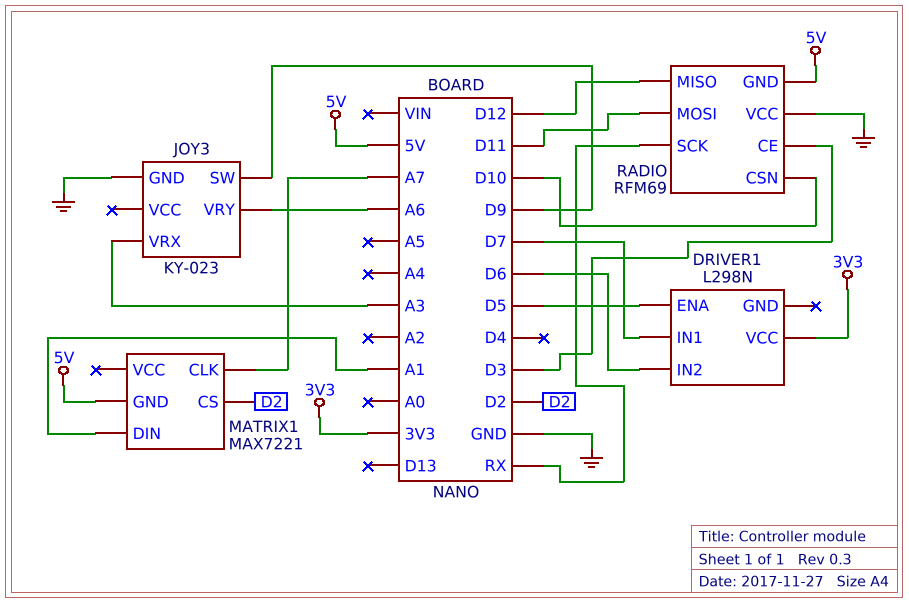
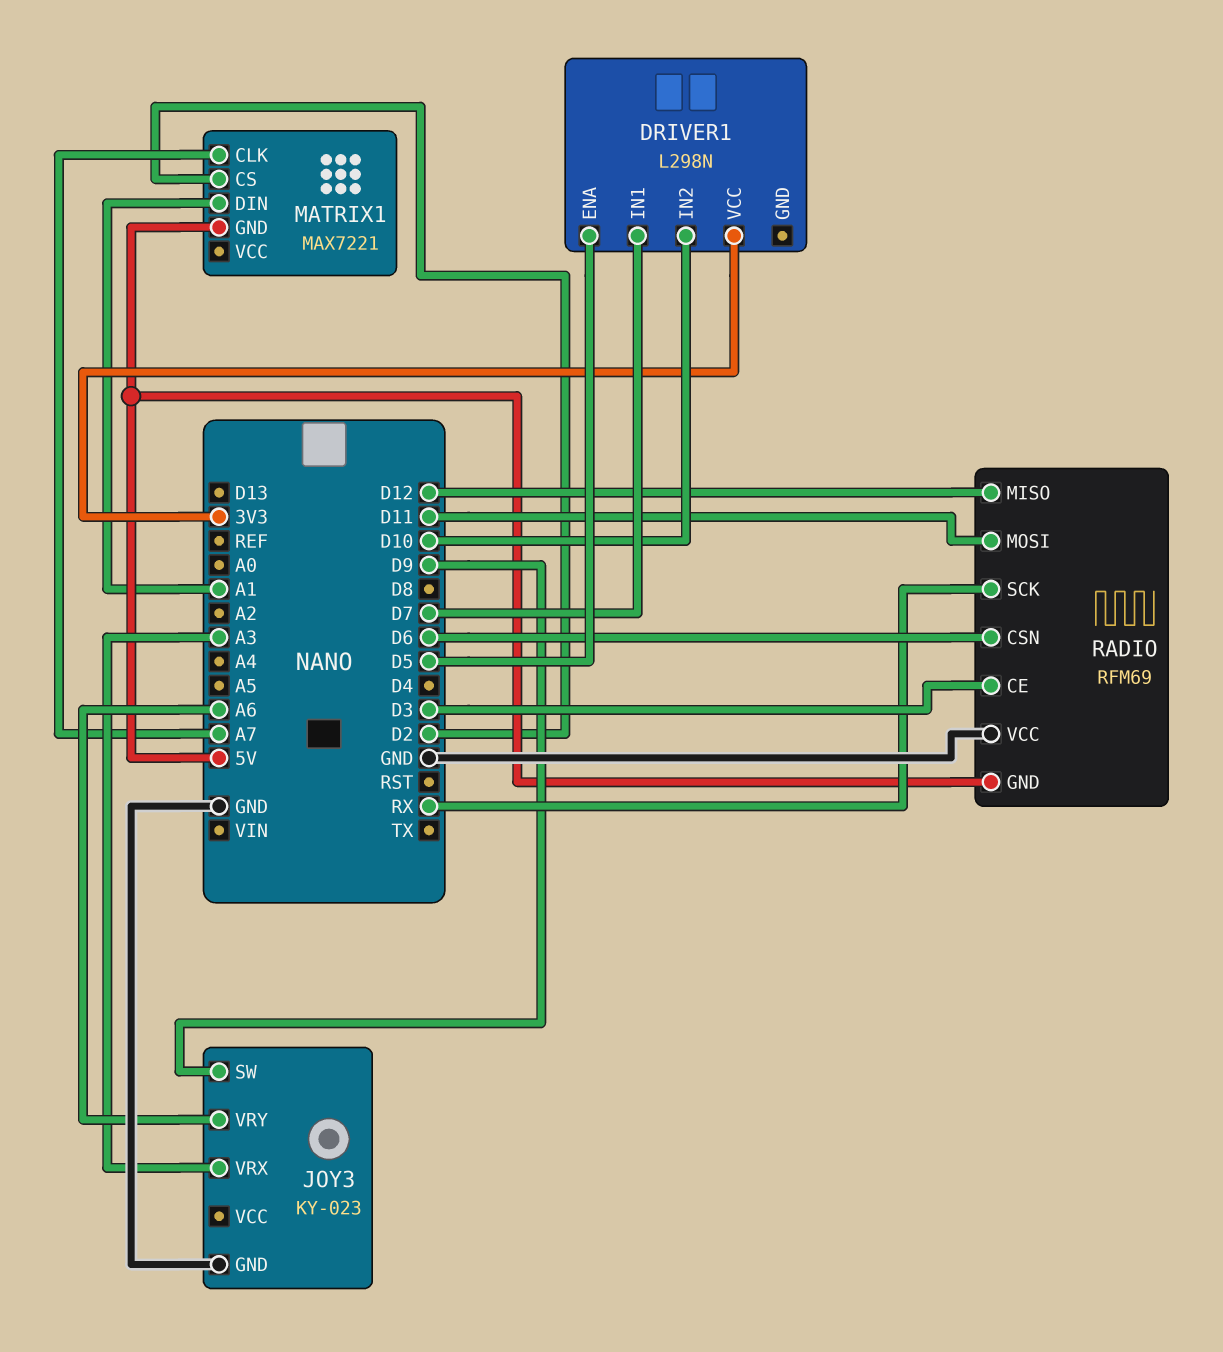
DRIVER1 pin IN2: D6 -> D10
RADIO pin CSN: D10 -> D6

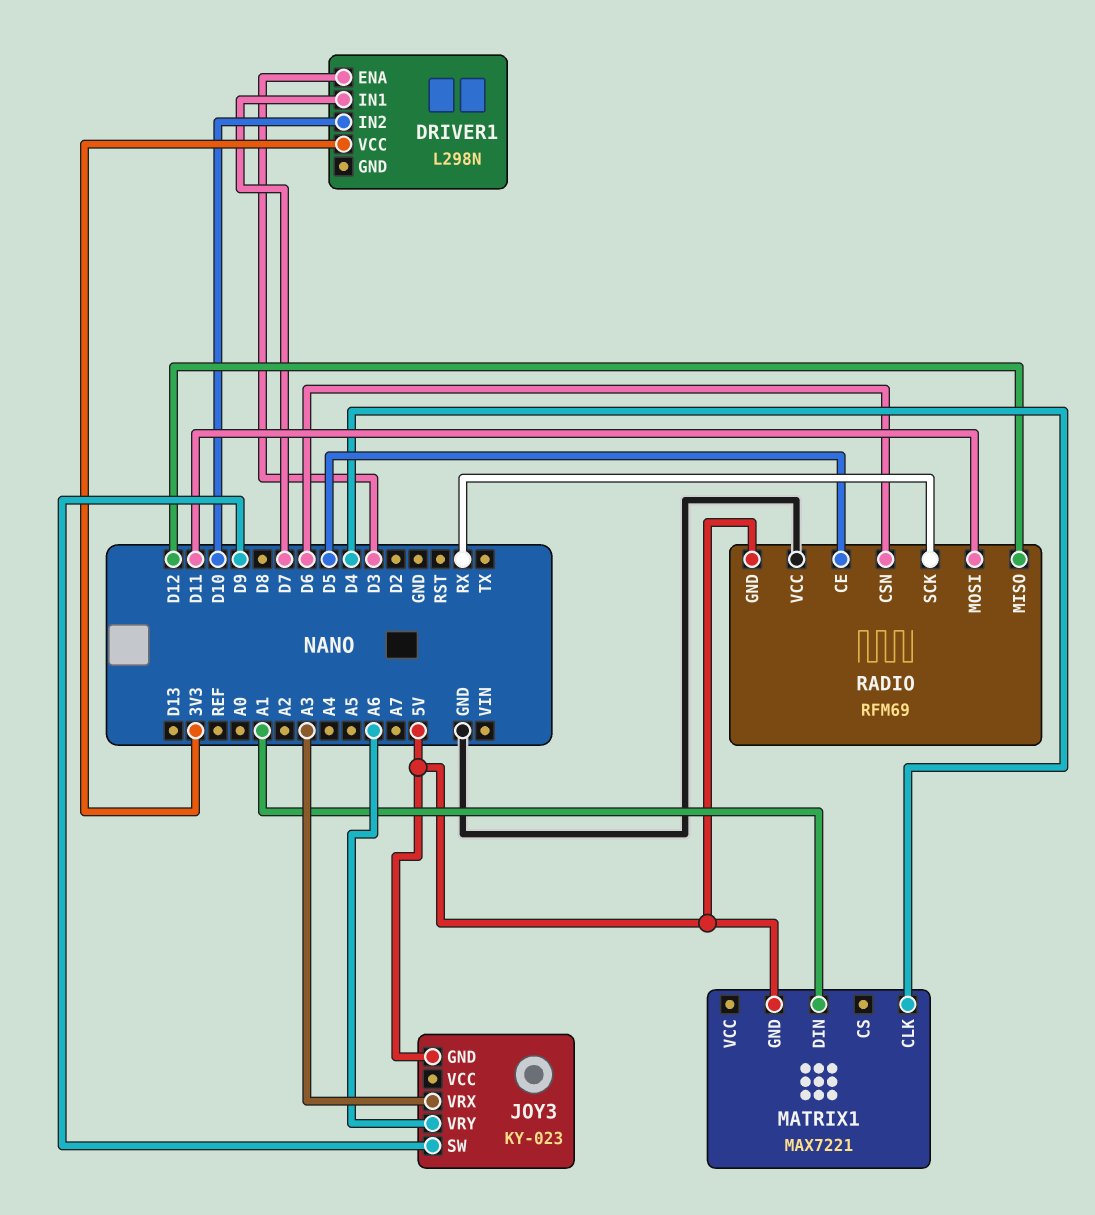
DRIVER1 pin ENA: D5 -> D3
JOY3 pin GND: GND -> 5V
MATRIX1 pin CLK: A7 -> D4
MATRIX1 pin CS: D2 -> none
RADIO pin CE: D3 -> D5

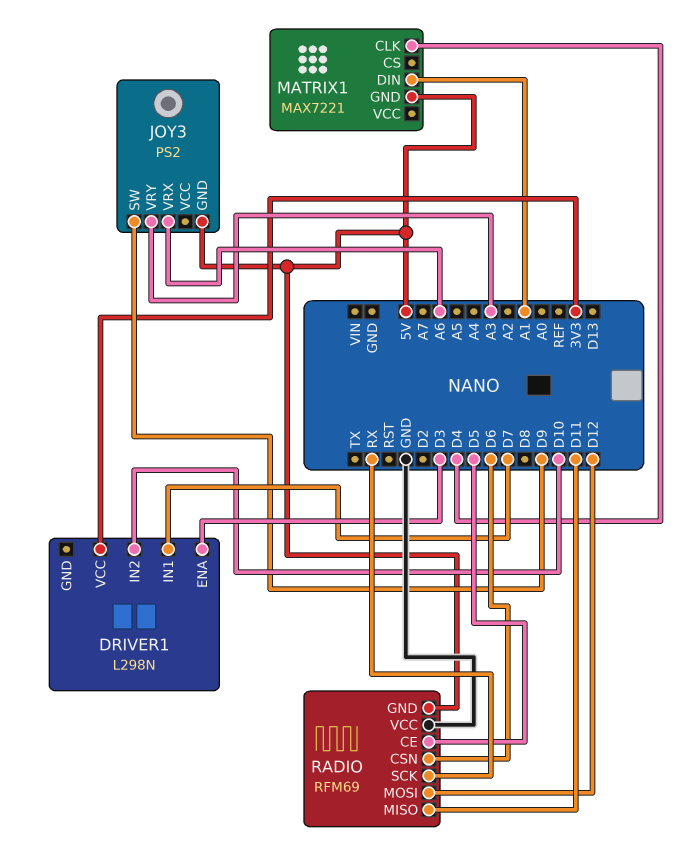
JOY3: KY-023 -> PS2
JOY3 pin VRX: A3 -> A6
JOY3 pin VRY: A6 -> A3
RADIO pin MISO: D12 -> D11
RADIO pin MOSI: D11 -> D12

